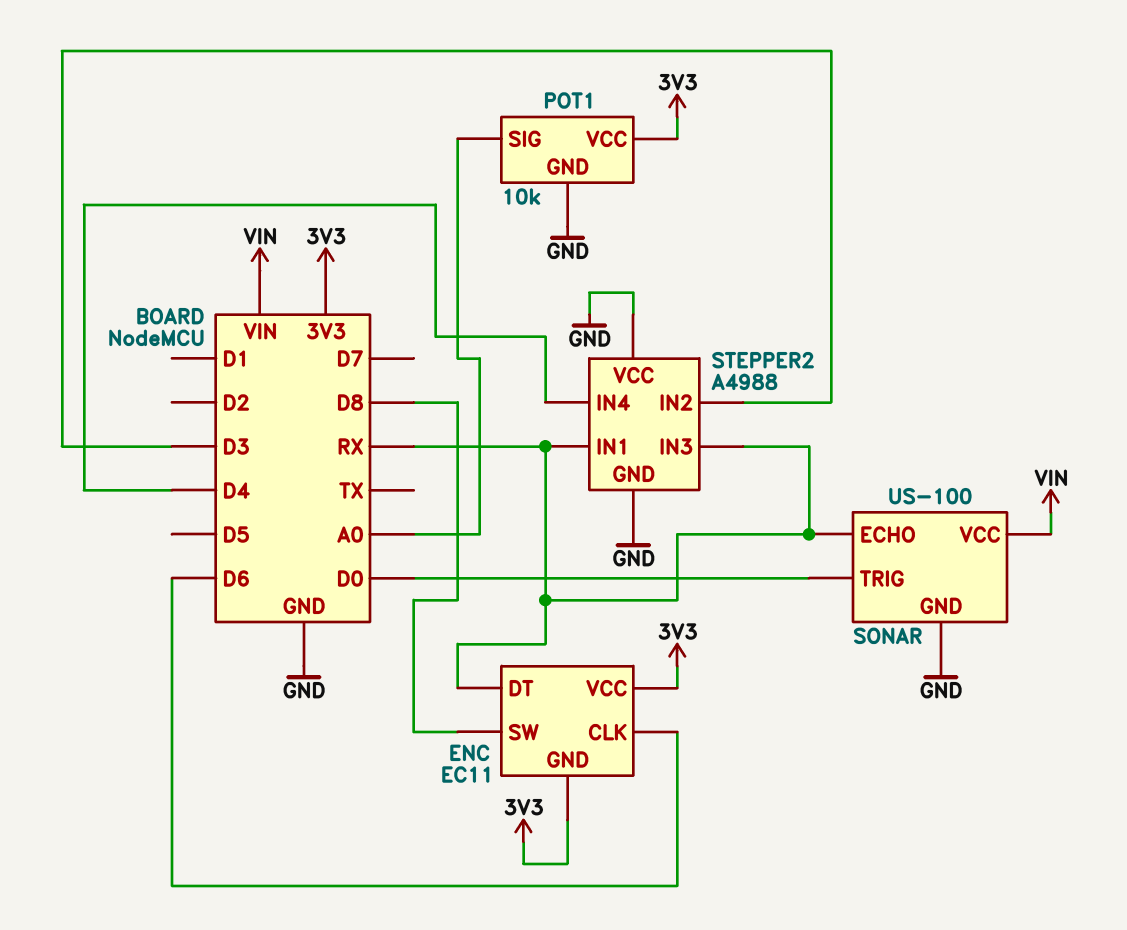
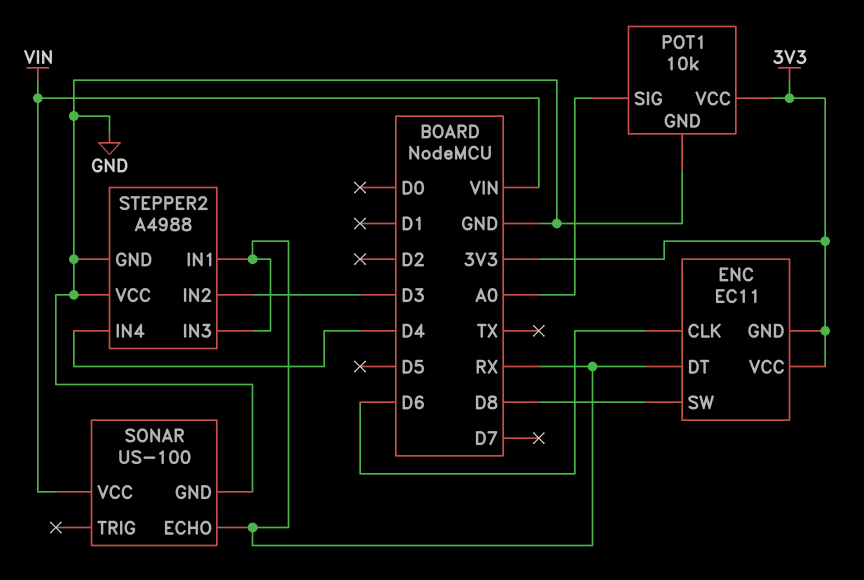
SONAR pin TRIG: D0 -> none

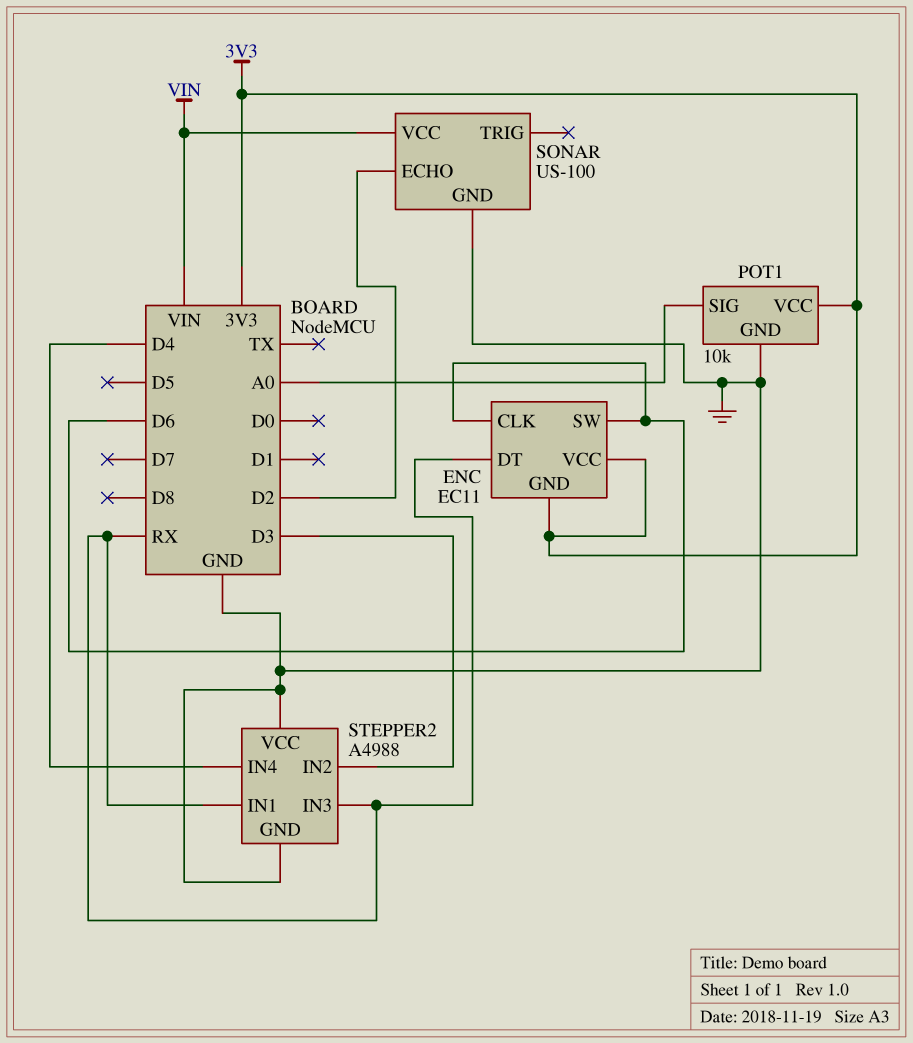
ENC pin SW: D8 -> D6
SONAR pin ECHO: RX -> D2

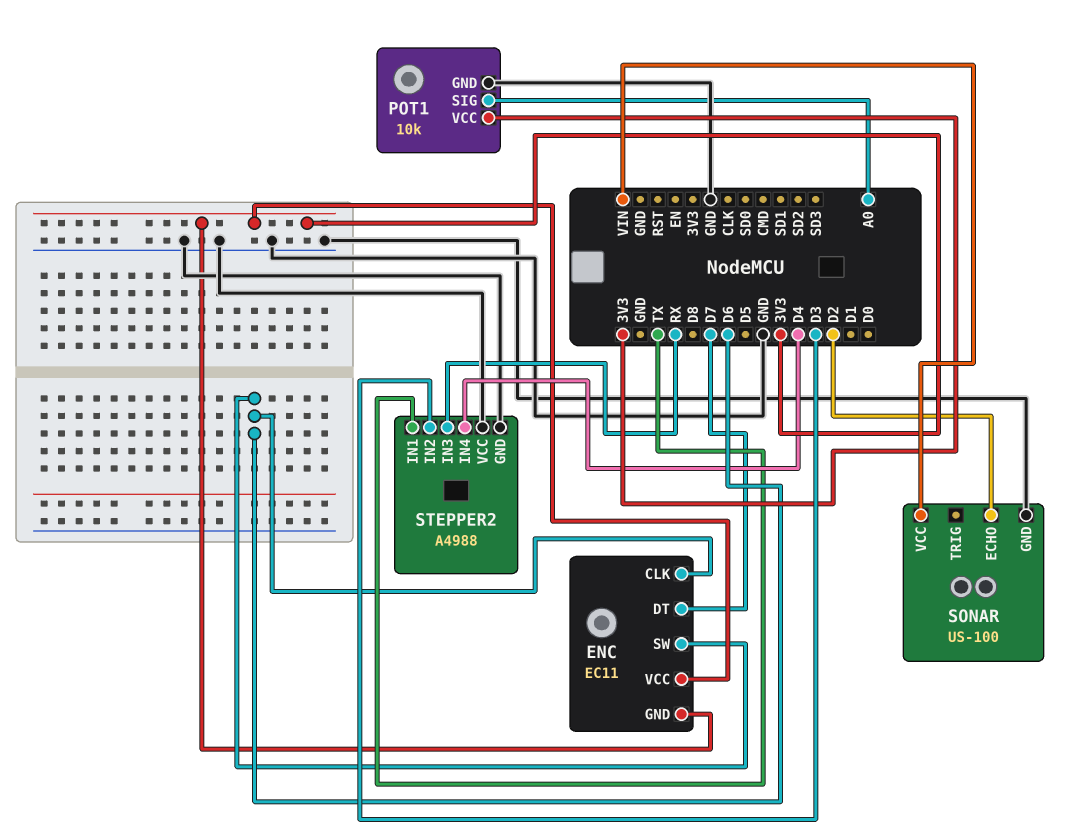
ENC pin DT: RX -> D7
STEPPER2 pin IN1: RX -> TX

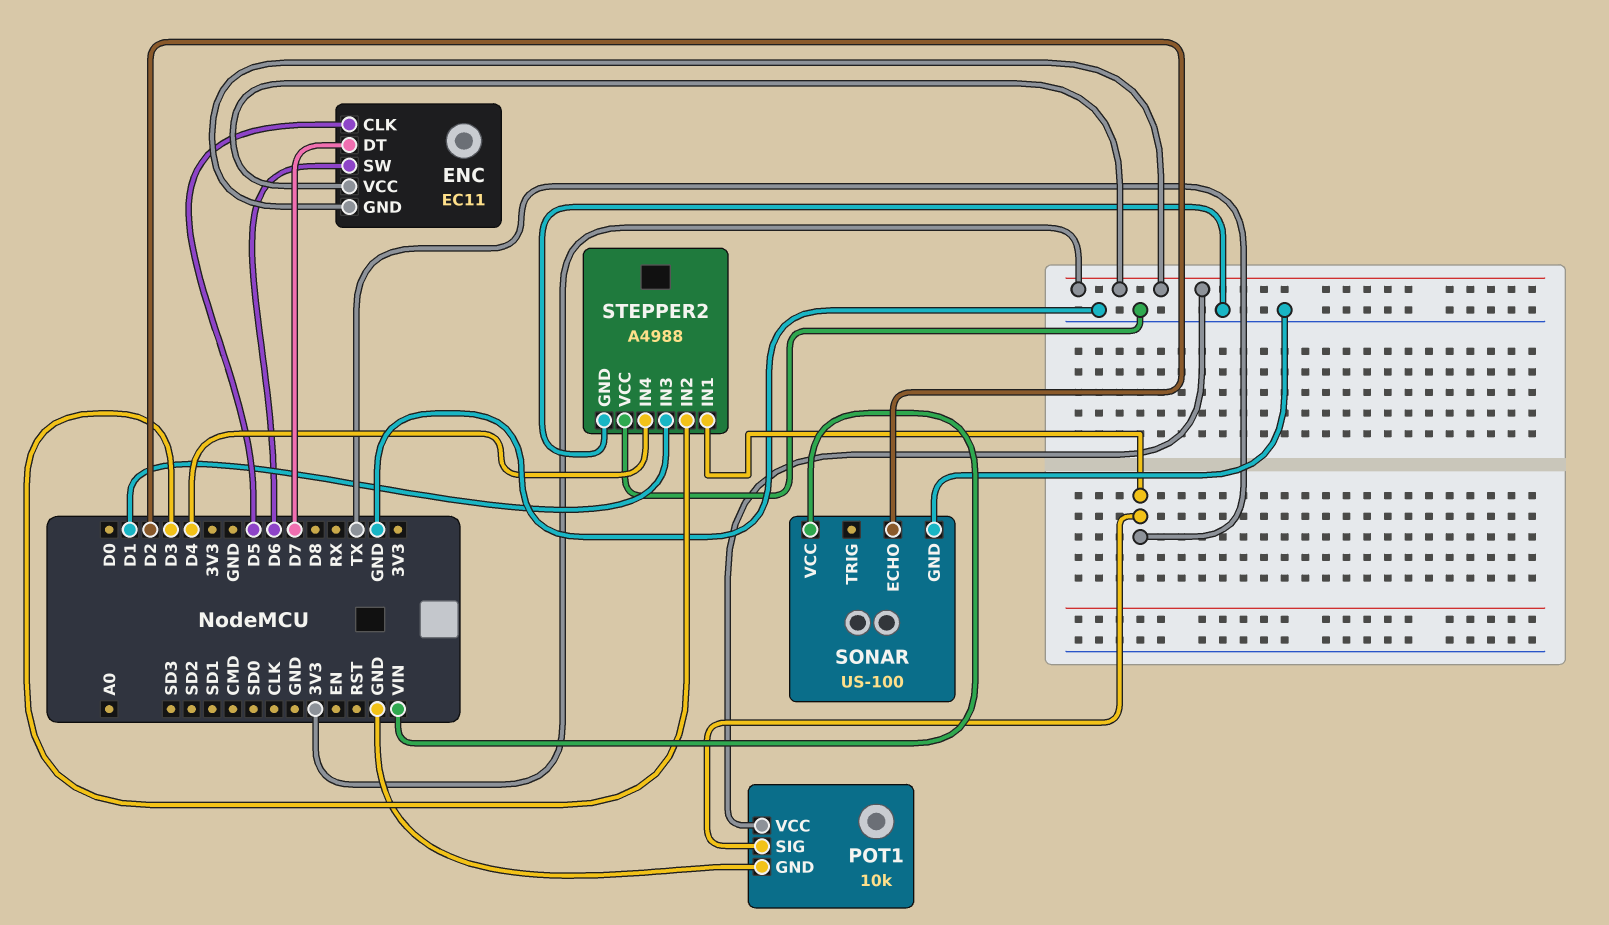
ENC pin CLK: D6 -> D5
POT1 pin SIG: A0 -> TX
STEPPER2 pin IN3: RX -> D1

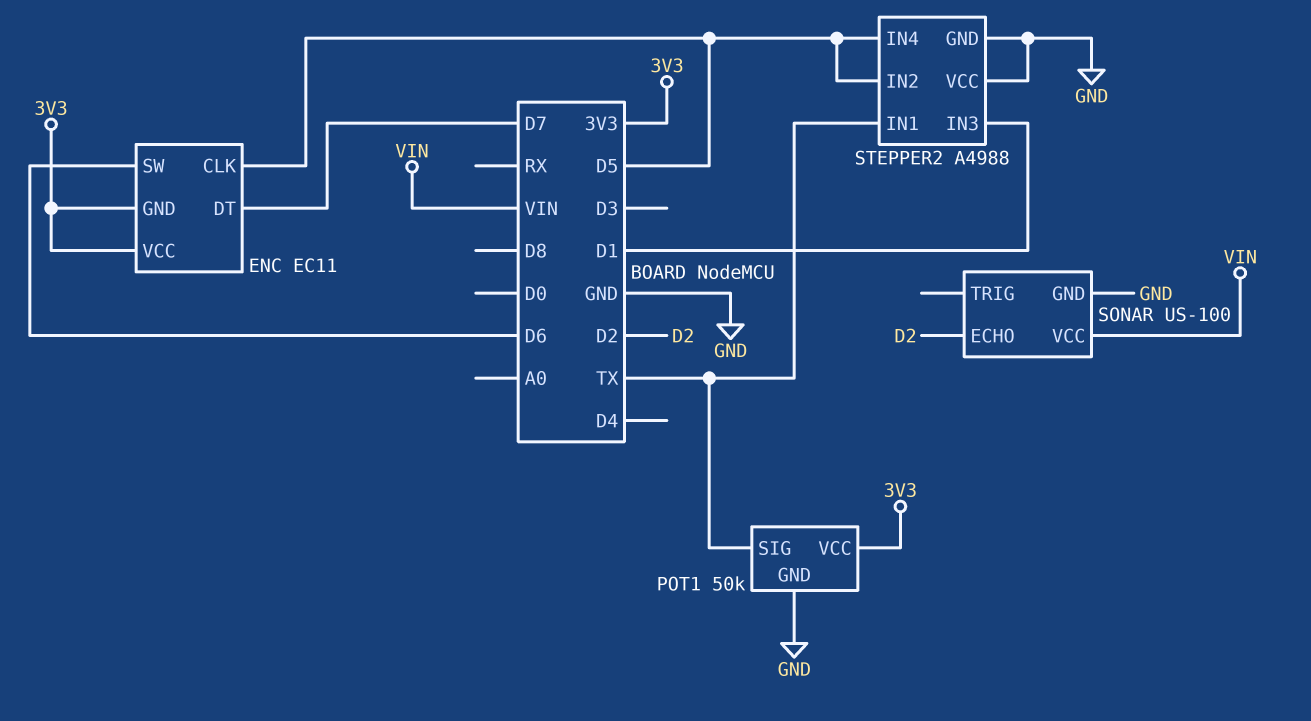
POT1: 10k -> 50k
STEPPER2 pin IN2: D3 -> D5
STEPPER2 pin IN4: D4 -> D5

